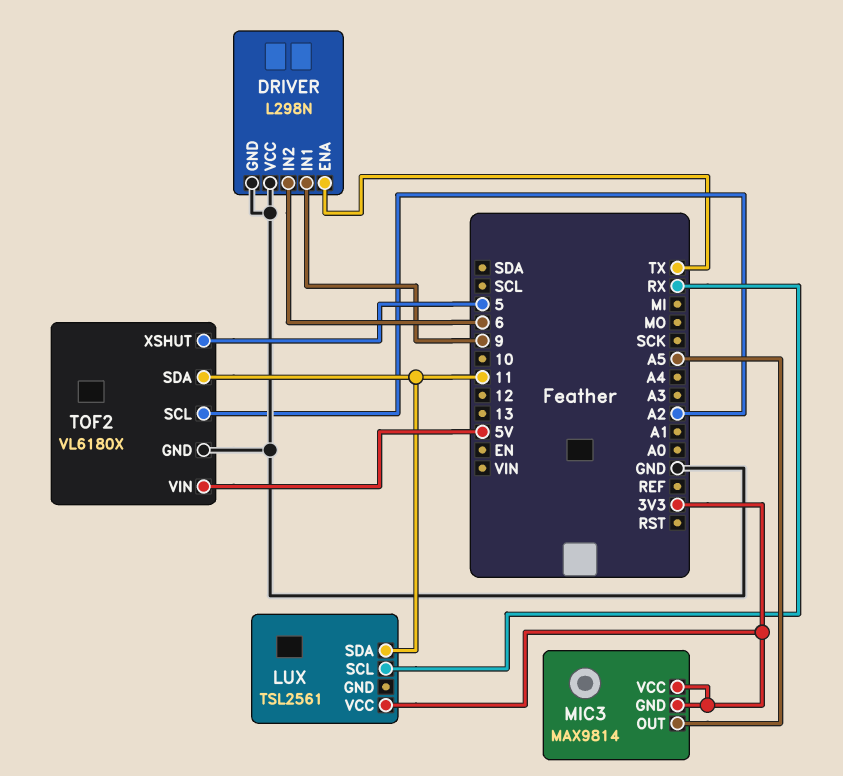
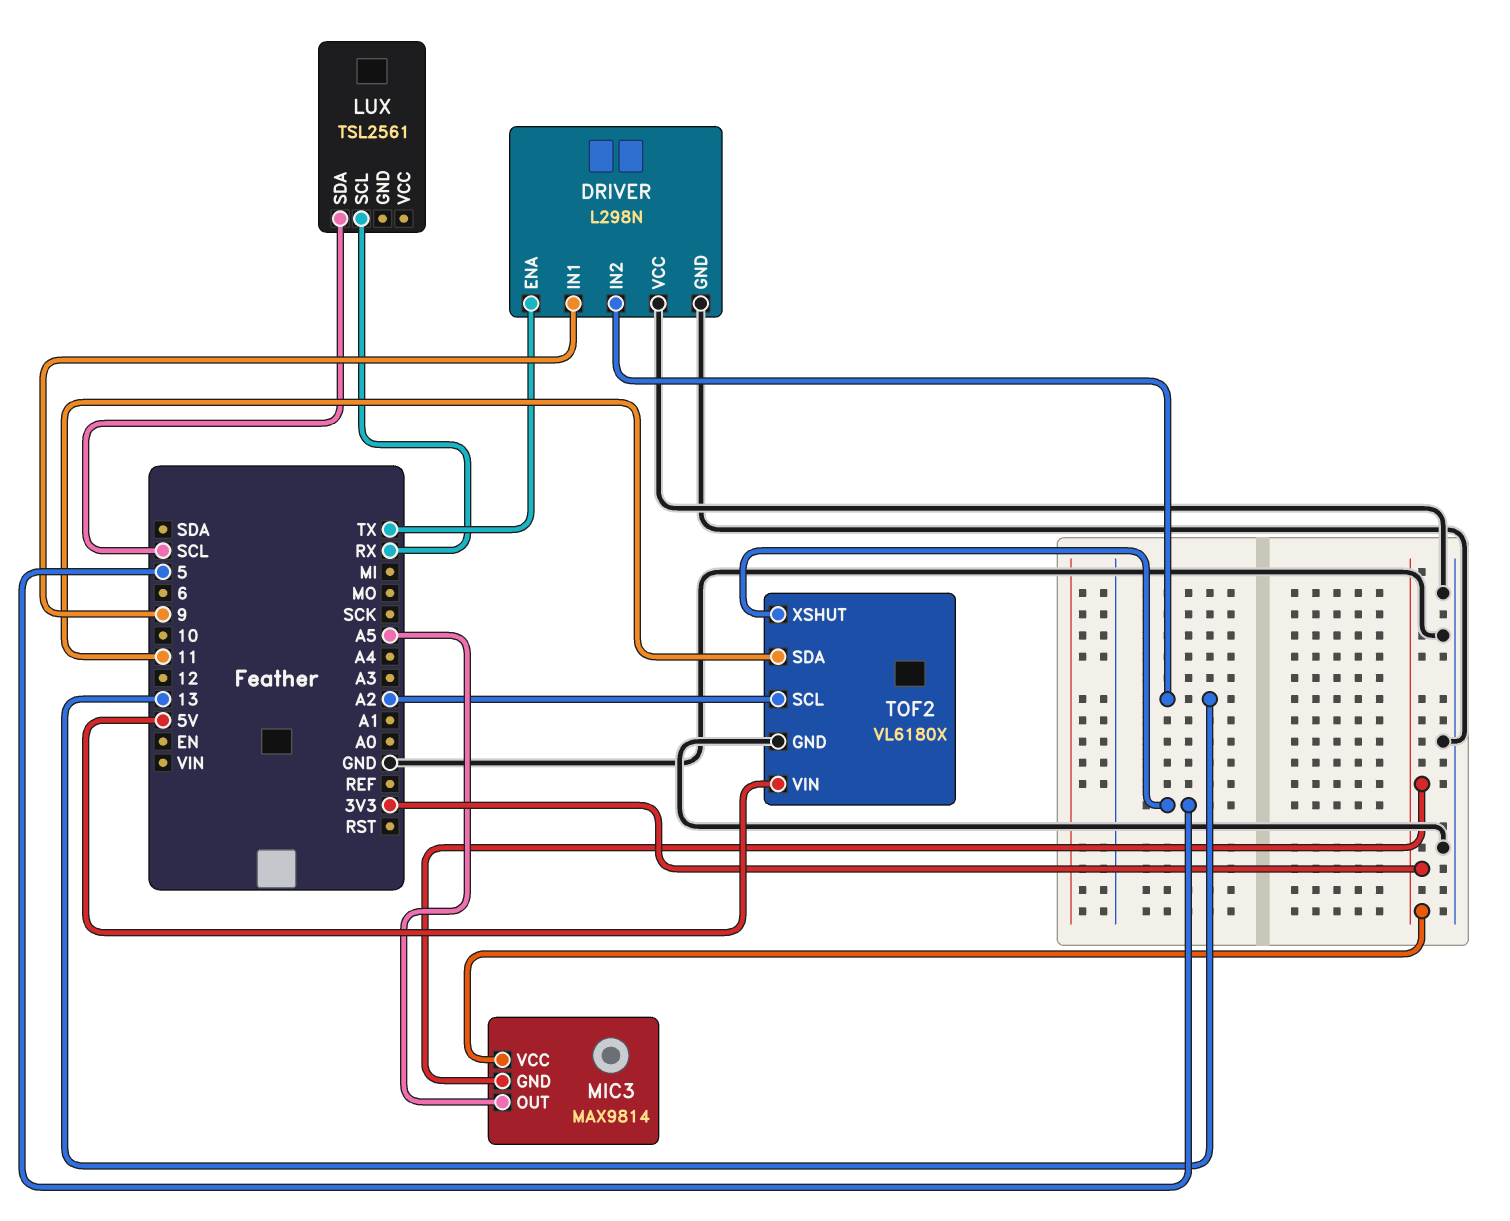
DRIVER pin IN2: 6 -> 13
LUX pin SDA: 11 -> SCL
LUX pin VCC: 3V3 -> none

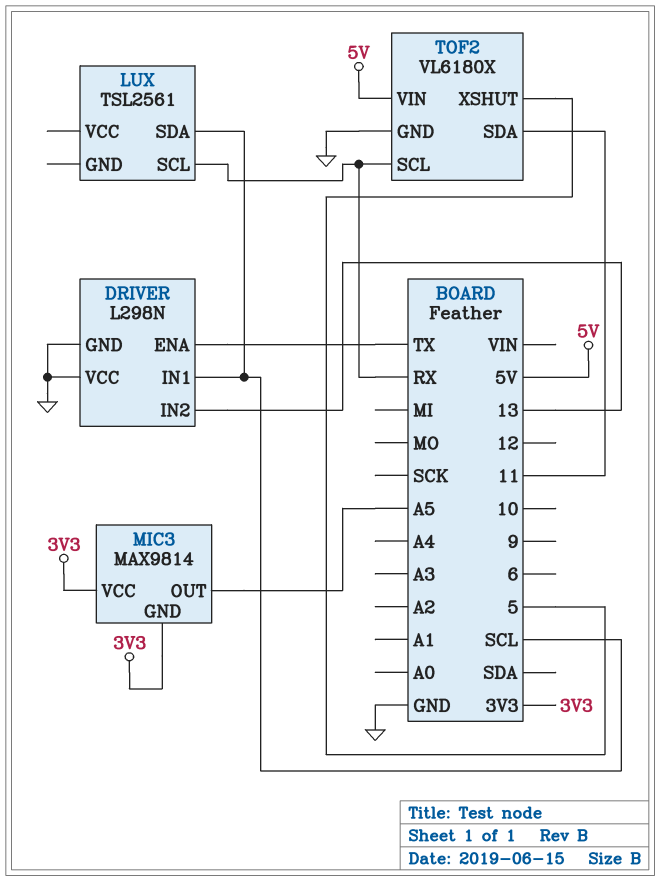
DRIVER pin IN1: 9 -> SCL
TOF2 pin SCL: A2 -> RX

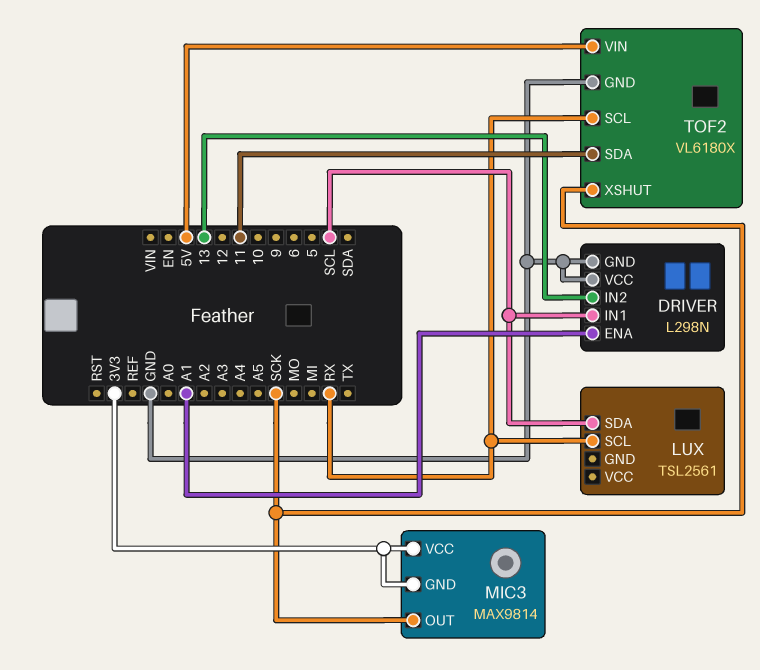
DRIVER pin ENA: TX -> A1
MIC3 pin OUT: A5 -> SCK
TOF2 pin XSHUT: 5 -> SCK

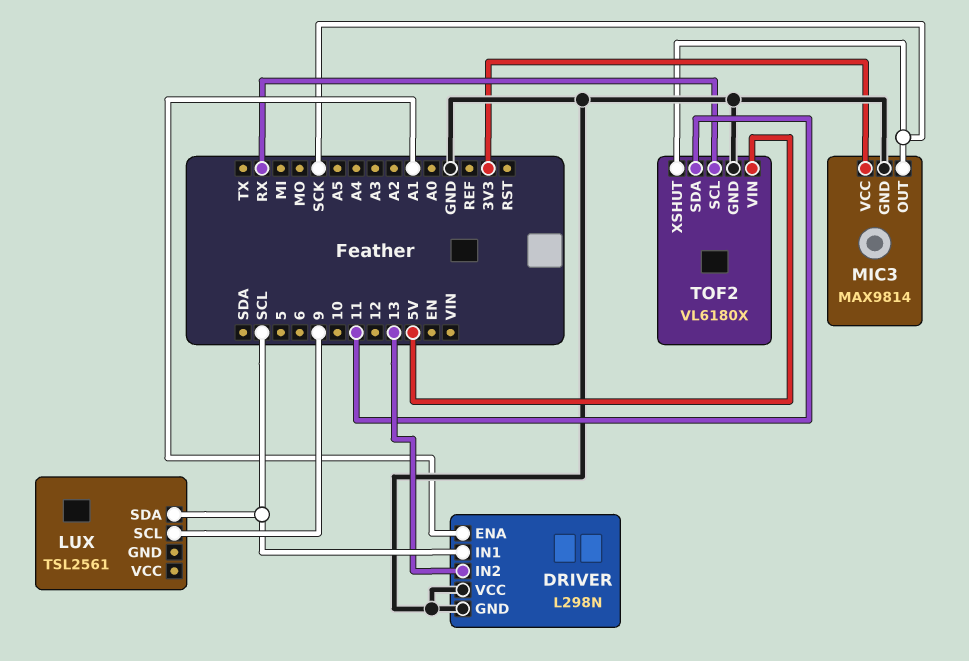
LUX pin SCL: RX -> 9
MIC3 pin GND: 3V3 -> GND

